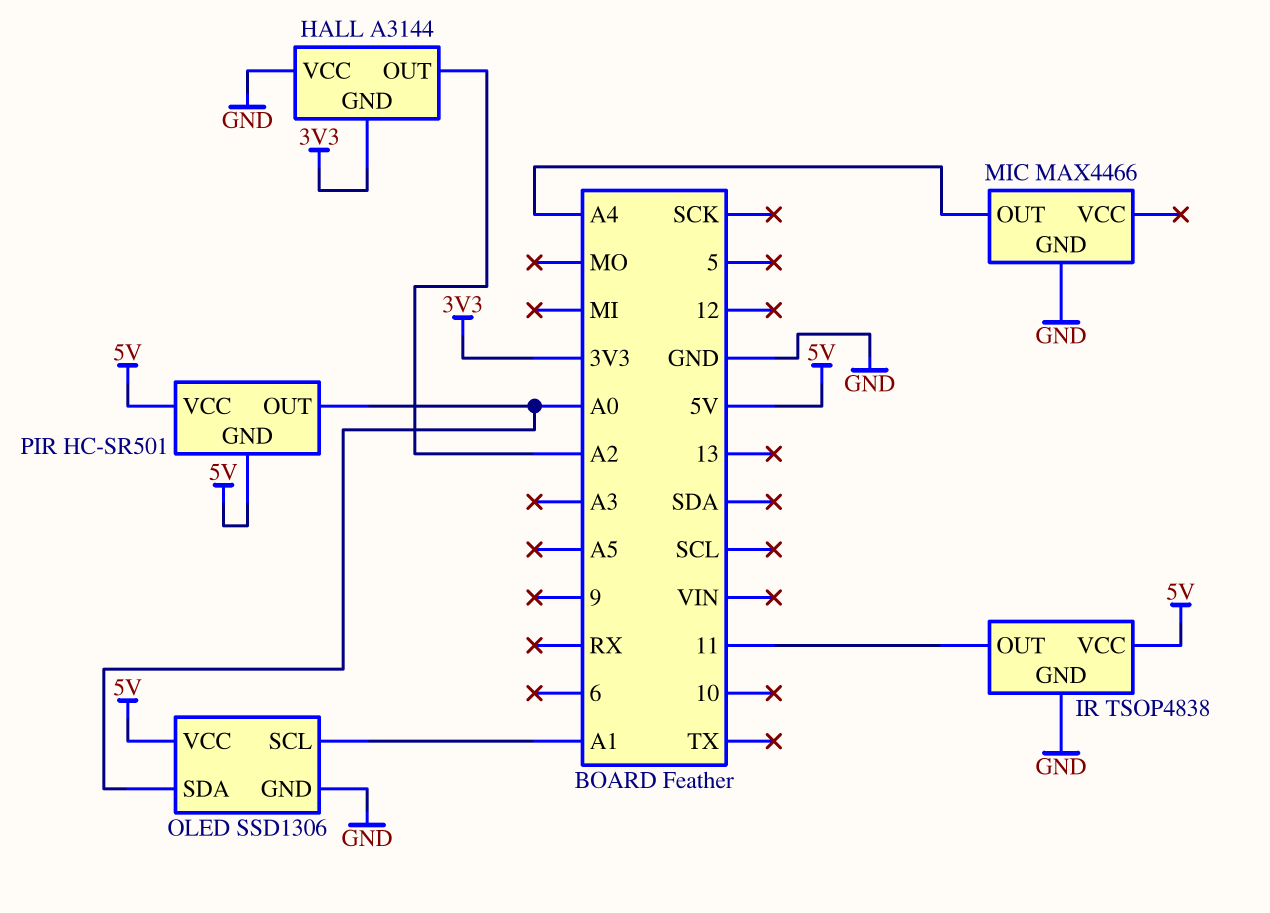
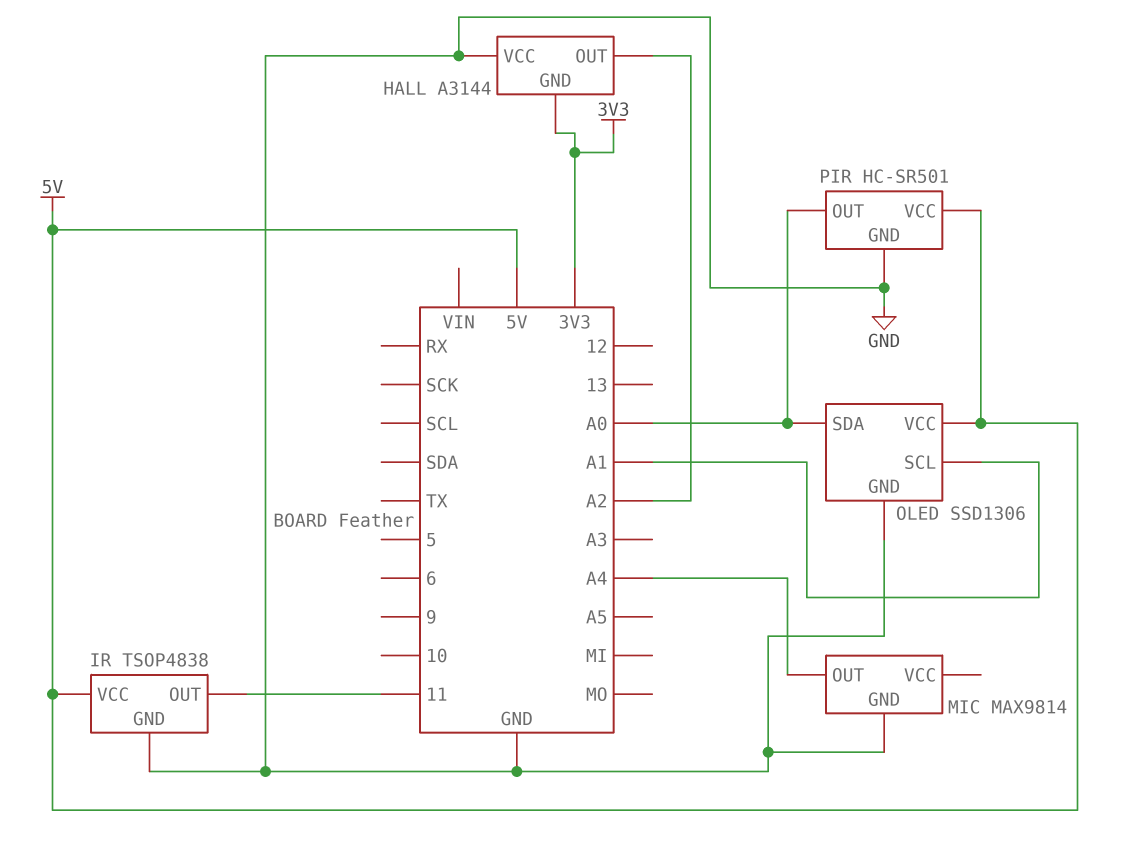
MIC: MAX4466 -> MAX9814
PIR pin GND: 5V -> GND

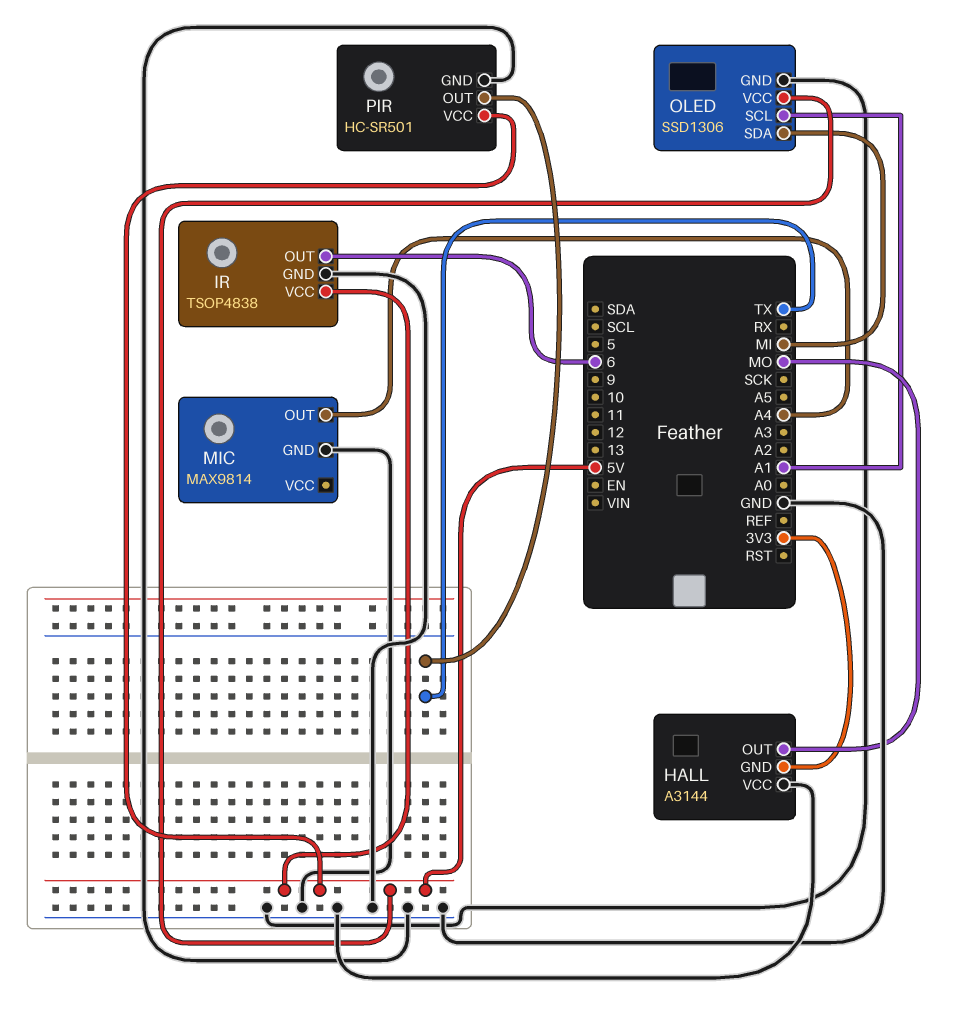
HALL pin OUT: A2 -> MO
IR pin OUT: 11 -> 6
OLED pin SDA: A0 -> MI
PIR pin OUT: A0 -> TX

